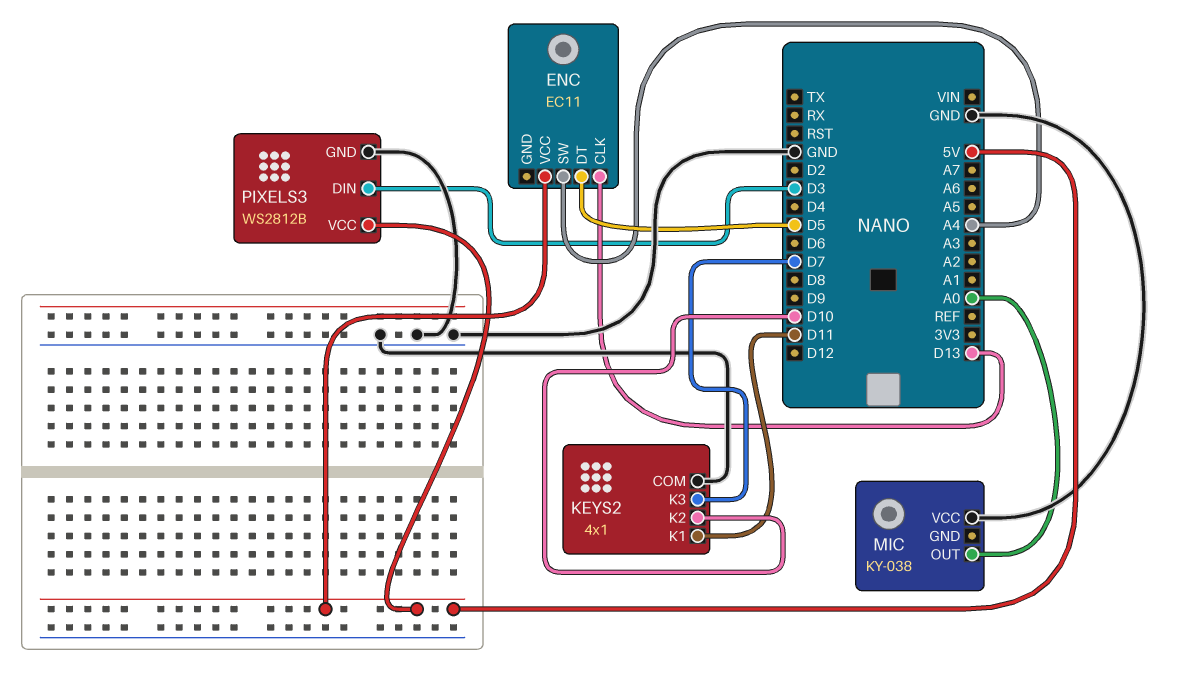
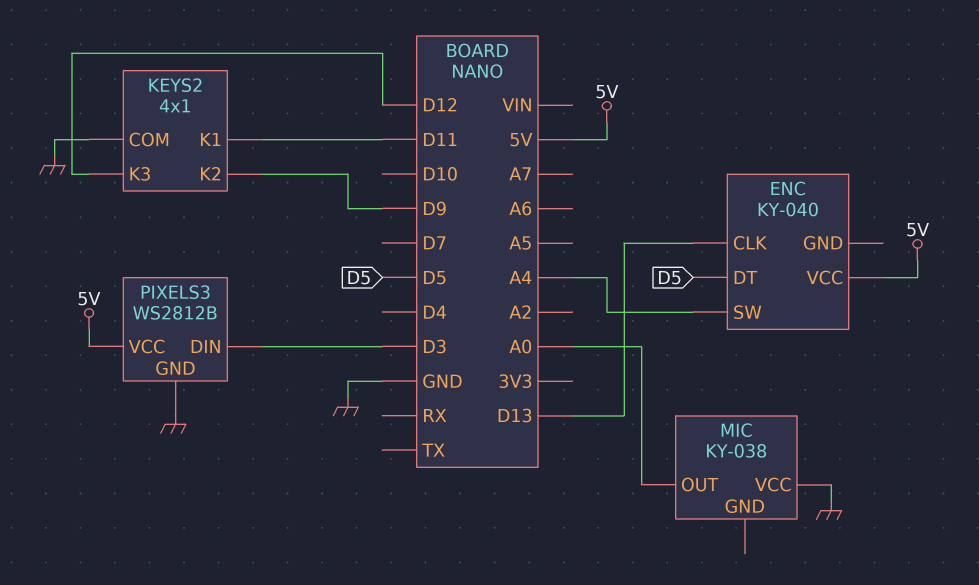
ENC: EC11 -> KY-040
KEYS2 pin K2: D10 -> D9
KEYS2 pin K3: D7 -> D12

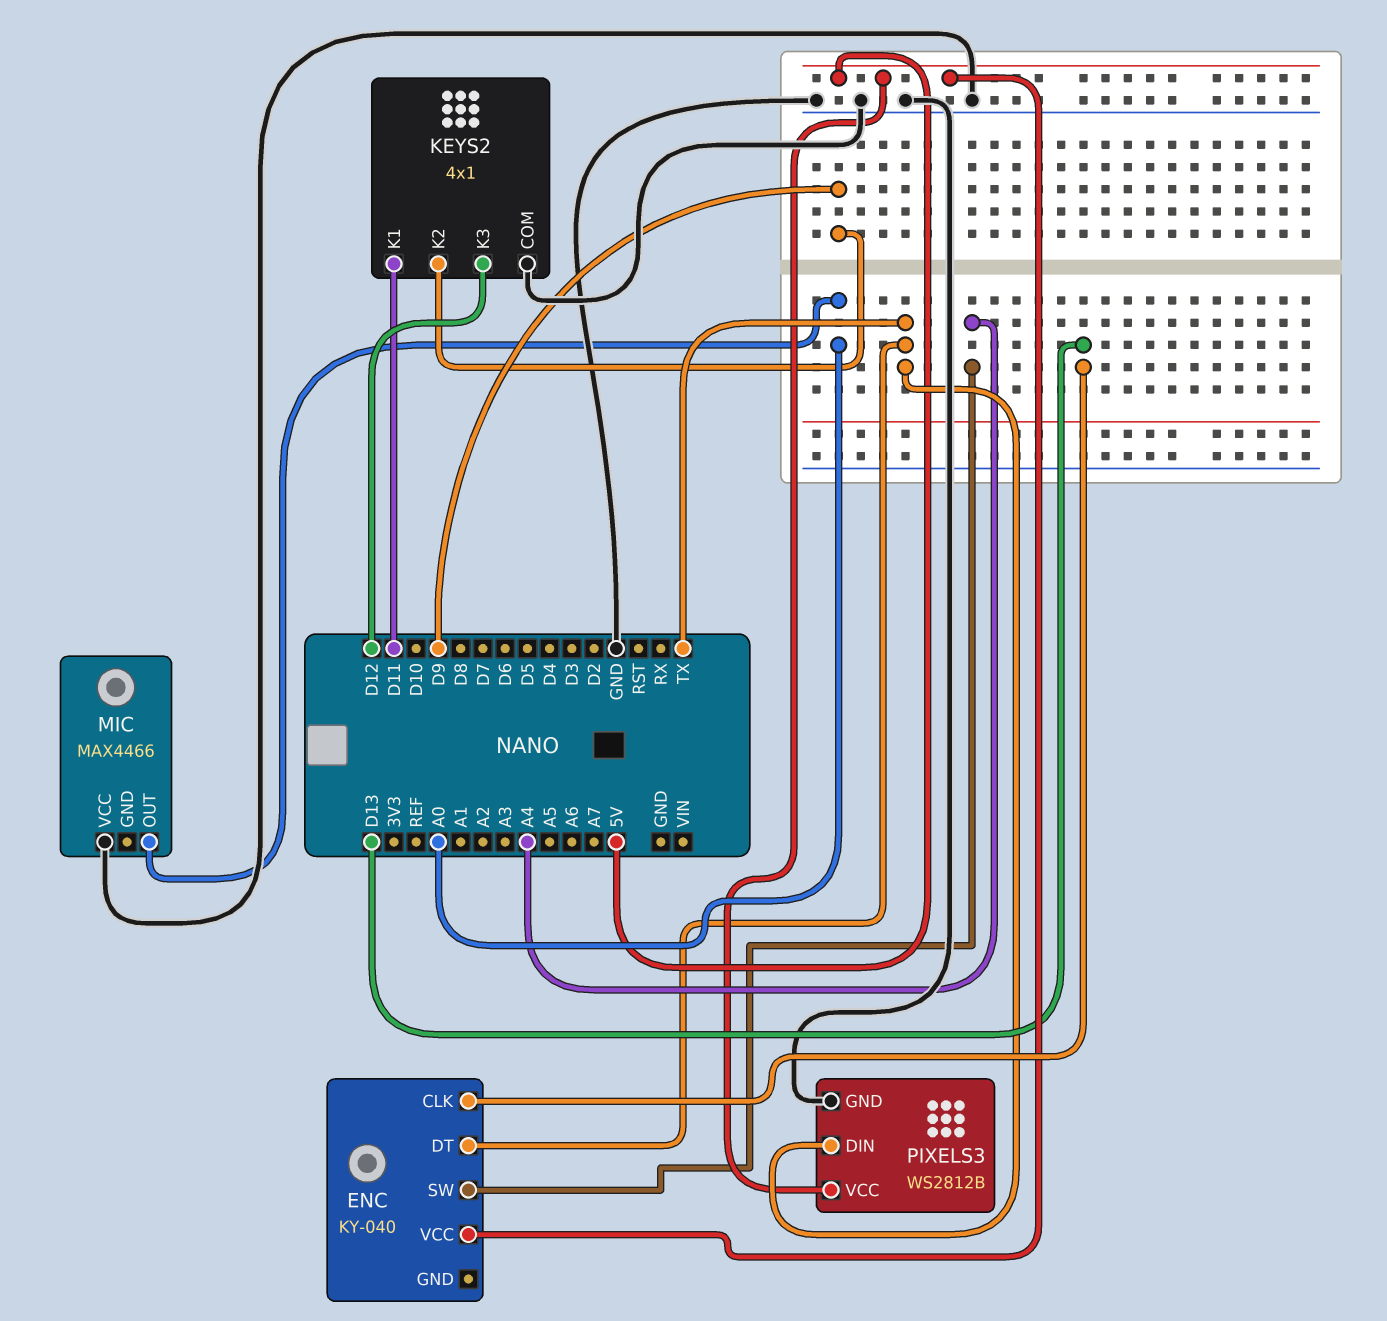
ENC pin DT: D5 -> TX
MIC: KY-038 -> MAX4466
PIXELS3 pin DIN: D3 -> TX

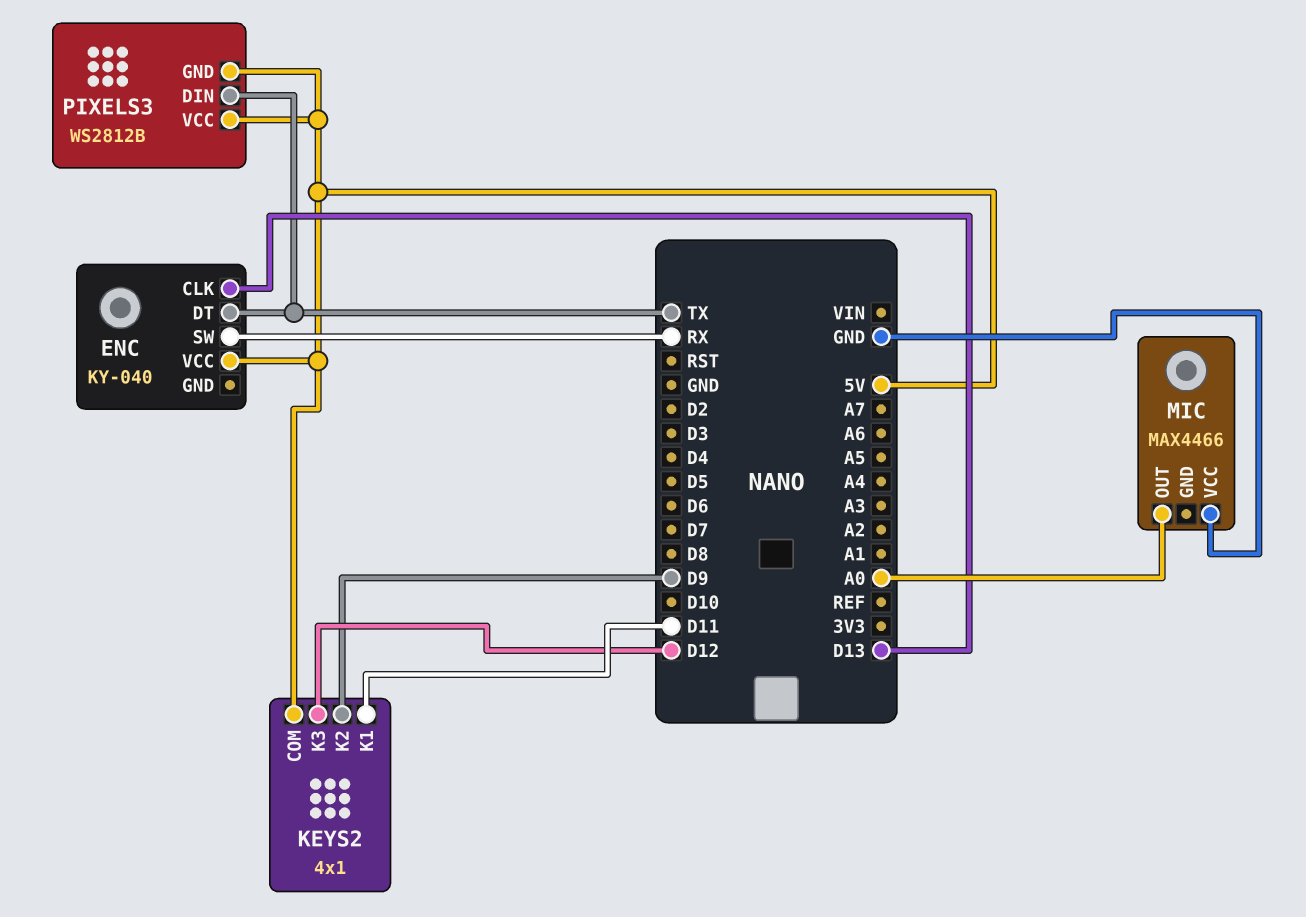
ENC pin SW: A4 -> RX
KEYS2 pin COM: GND -> 5V
PIXELS3 pin GND: GND -> 5V

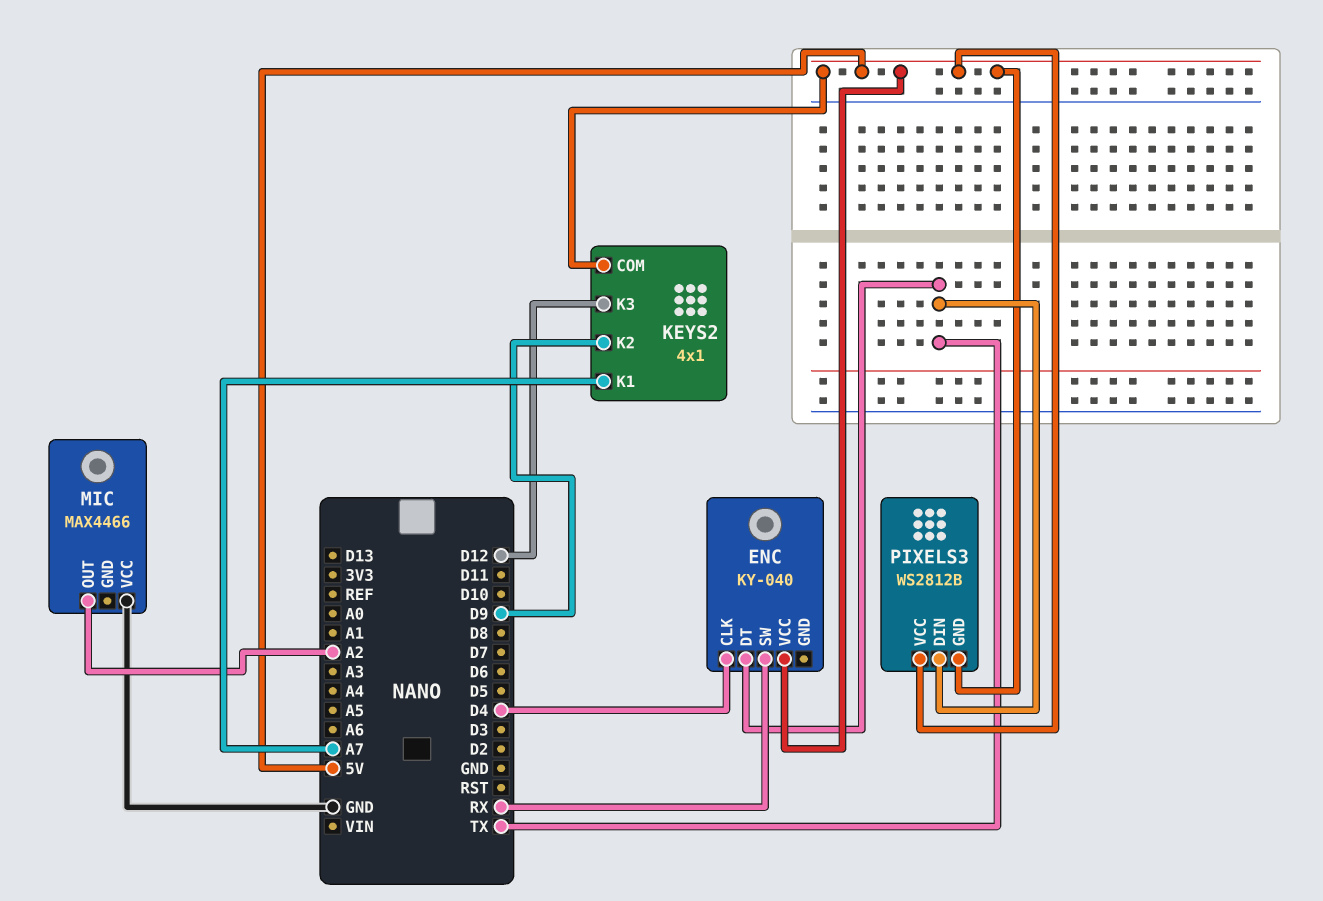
ENC pin CLK: D13 -> D4
KEYS2 pin K1: D11 -> A7
MIC pin OUT: A0 -> A2

